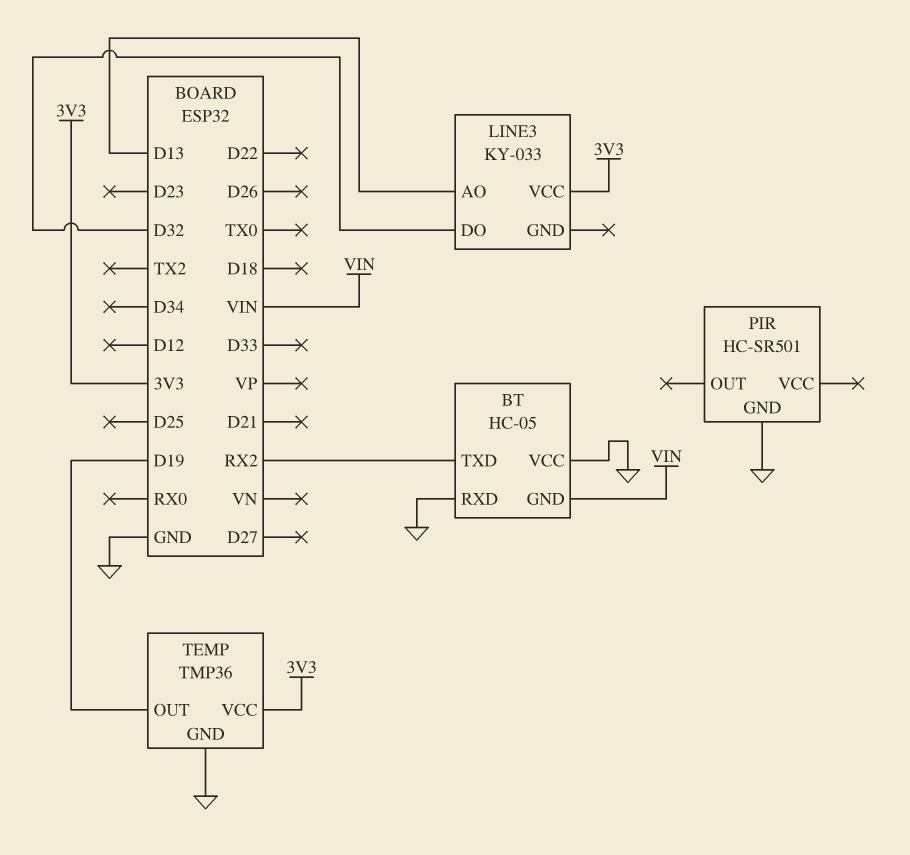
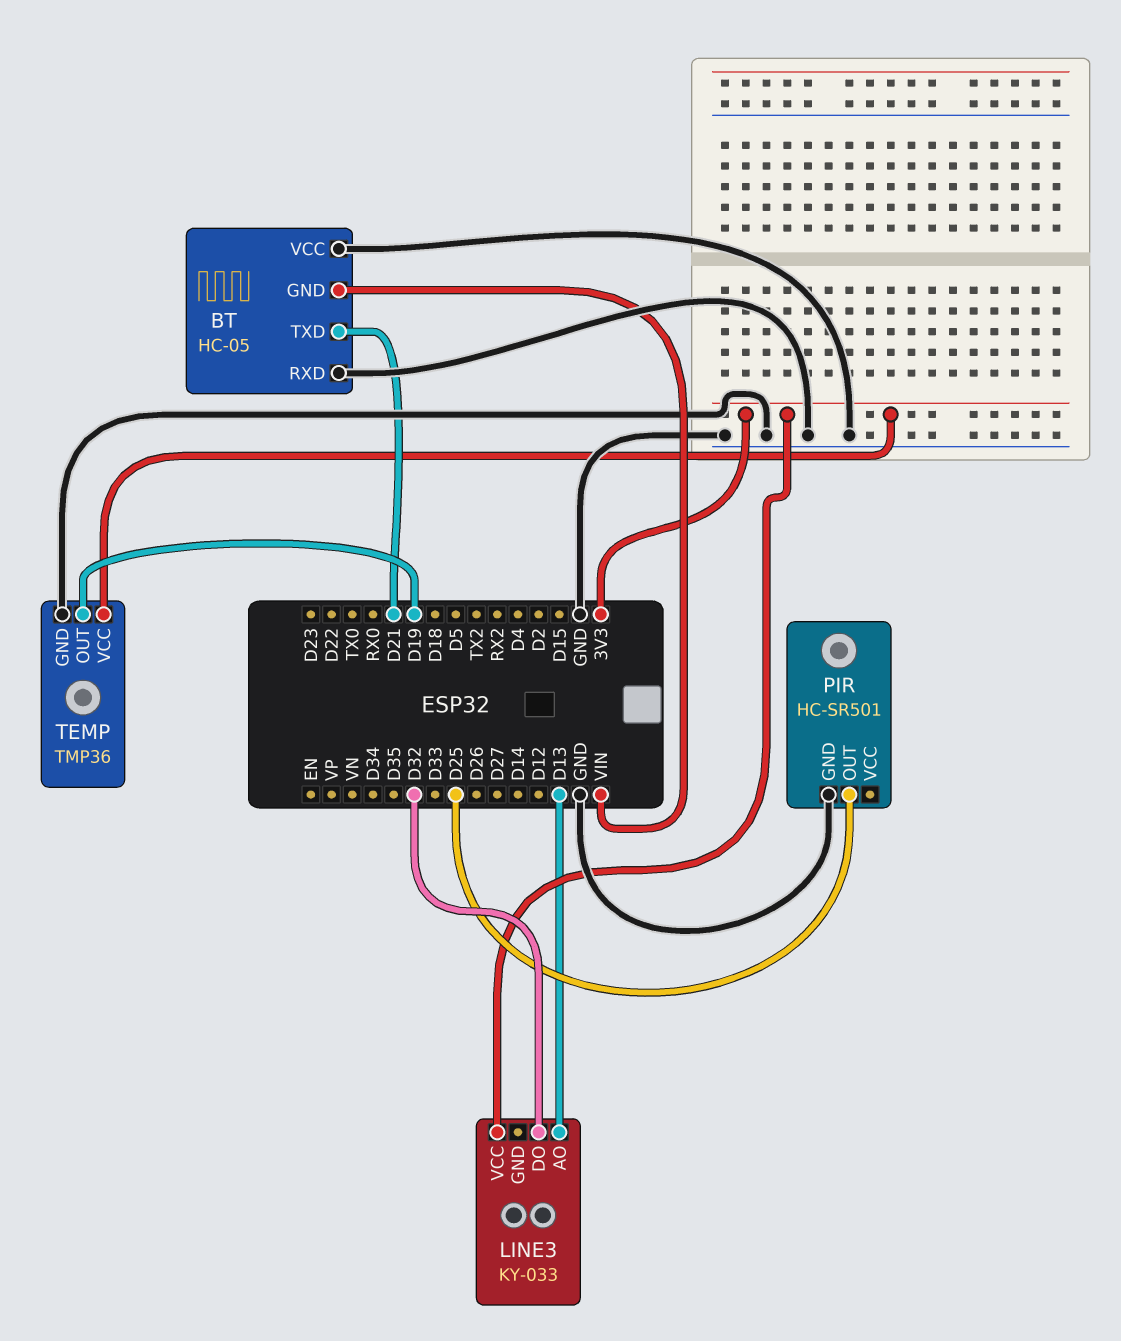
BT pin TXD: RX2 -> D21
PIR pin OUT: none -> D25

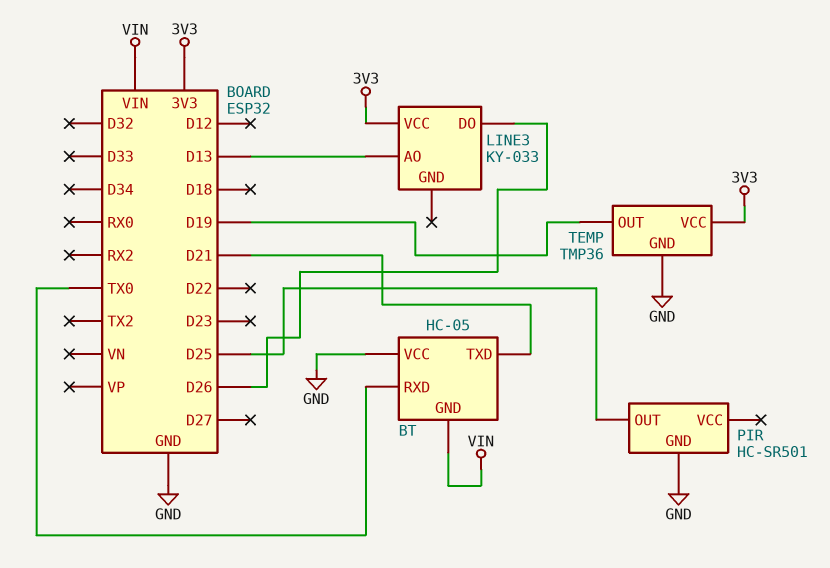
BT pin RXD: GND -> TX0
LINE3 pin DO: D32 -> D26

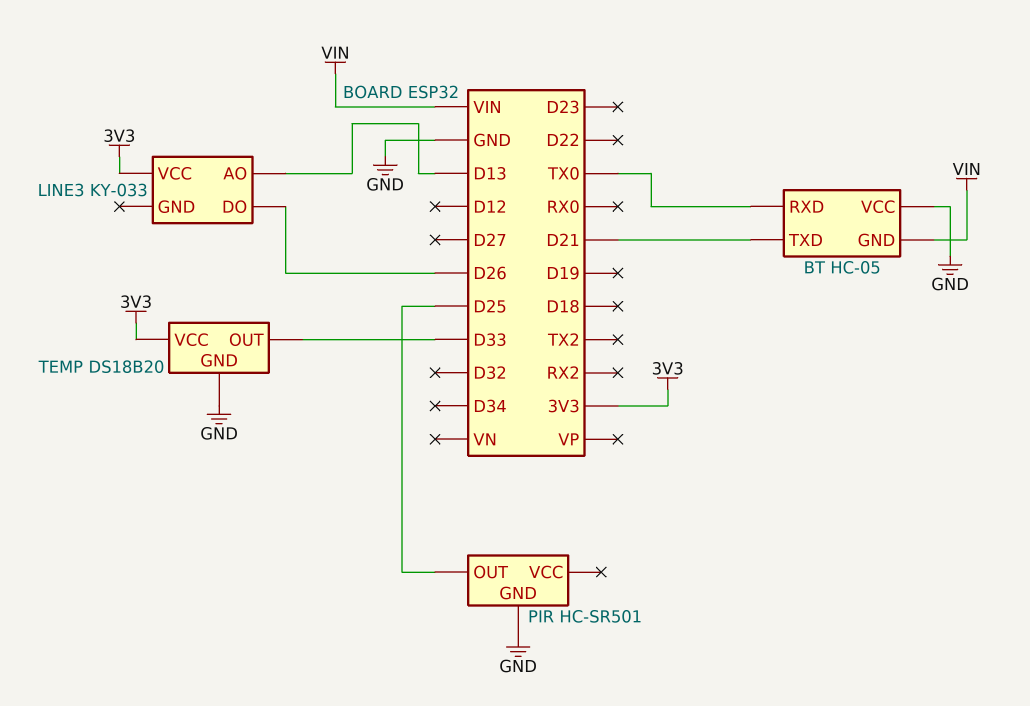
TEMP: TMP36 -> DS18B20
TEMP pin OUT: D19 -> D33

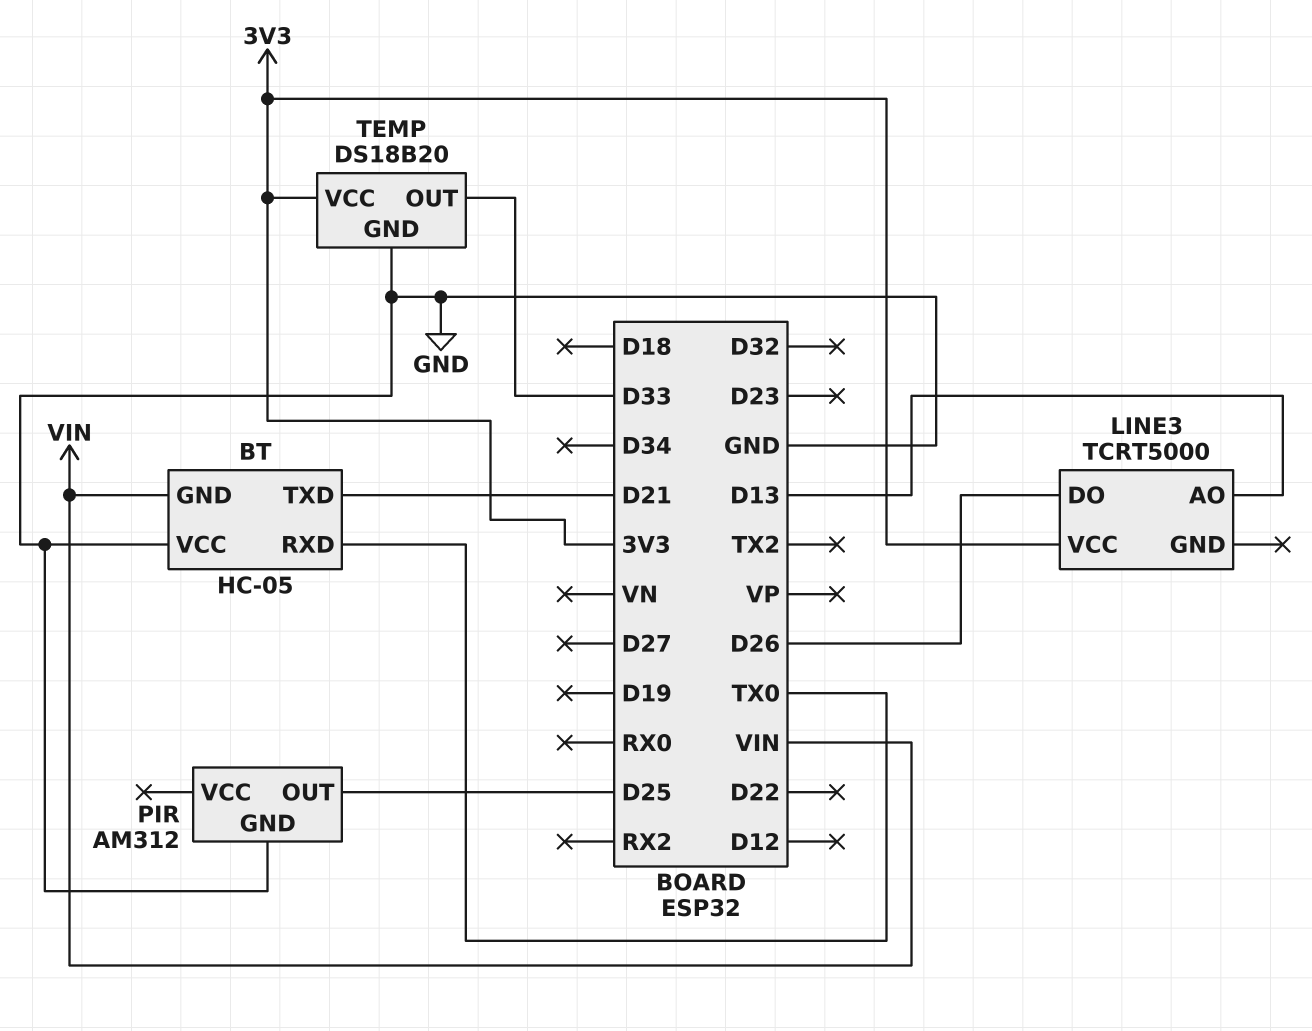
LINE3: KY-033 -> TCRT5000
PIR: HC-SR501 -> AM312

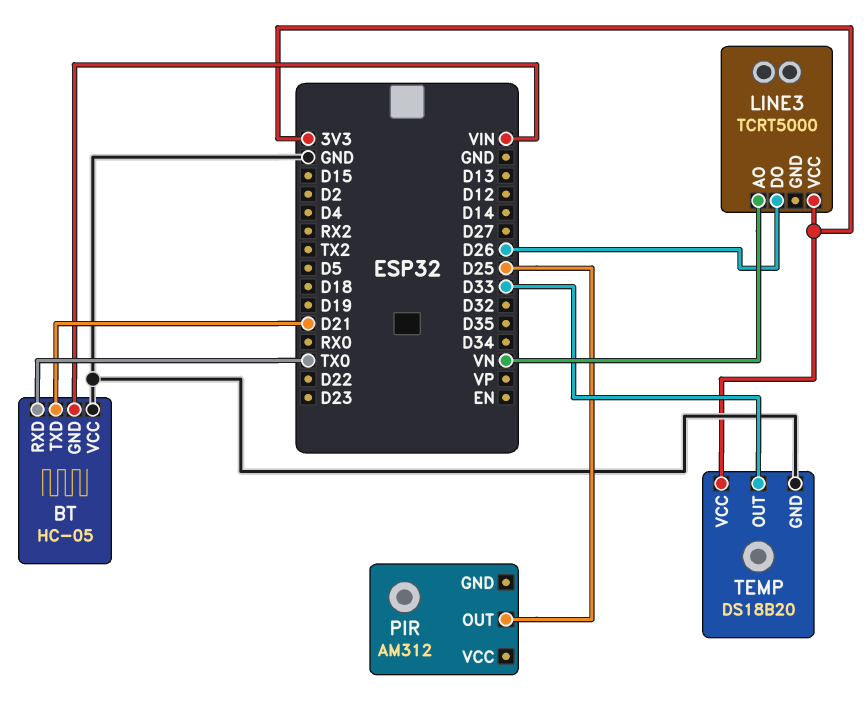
LINE3 pin AO: D13 -> VN
PIR pin GND: GND -> none

